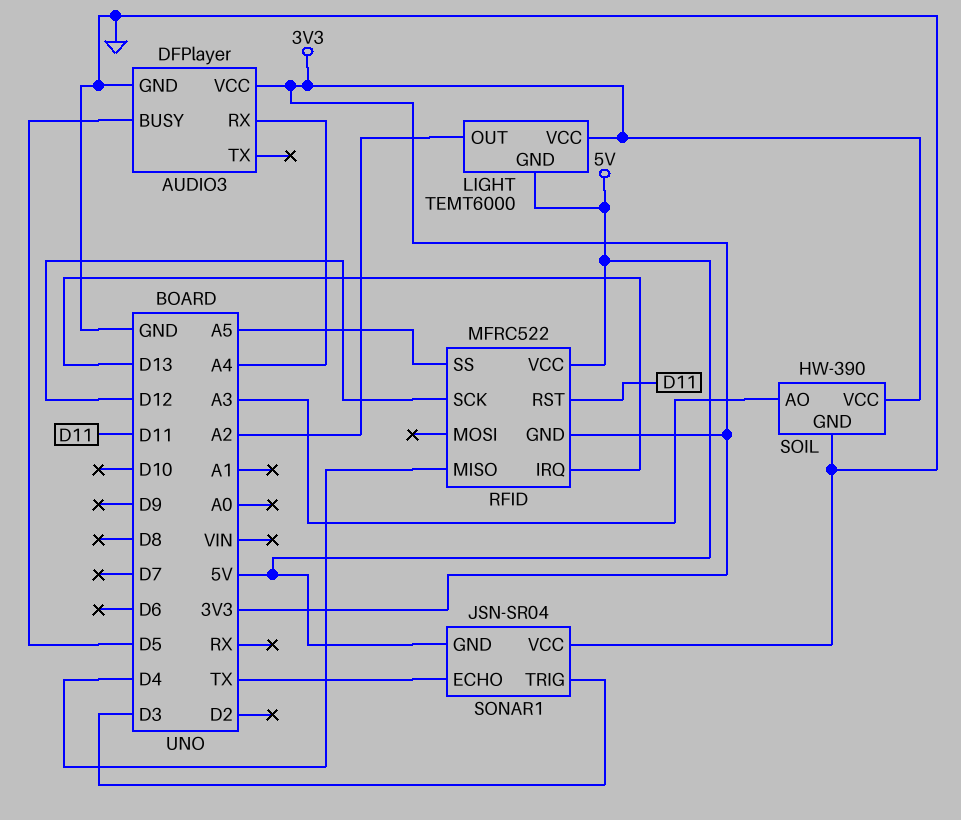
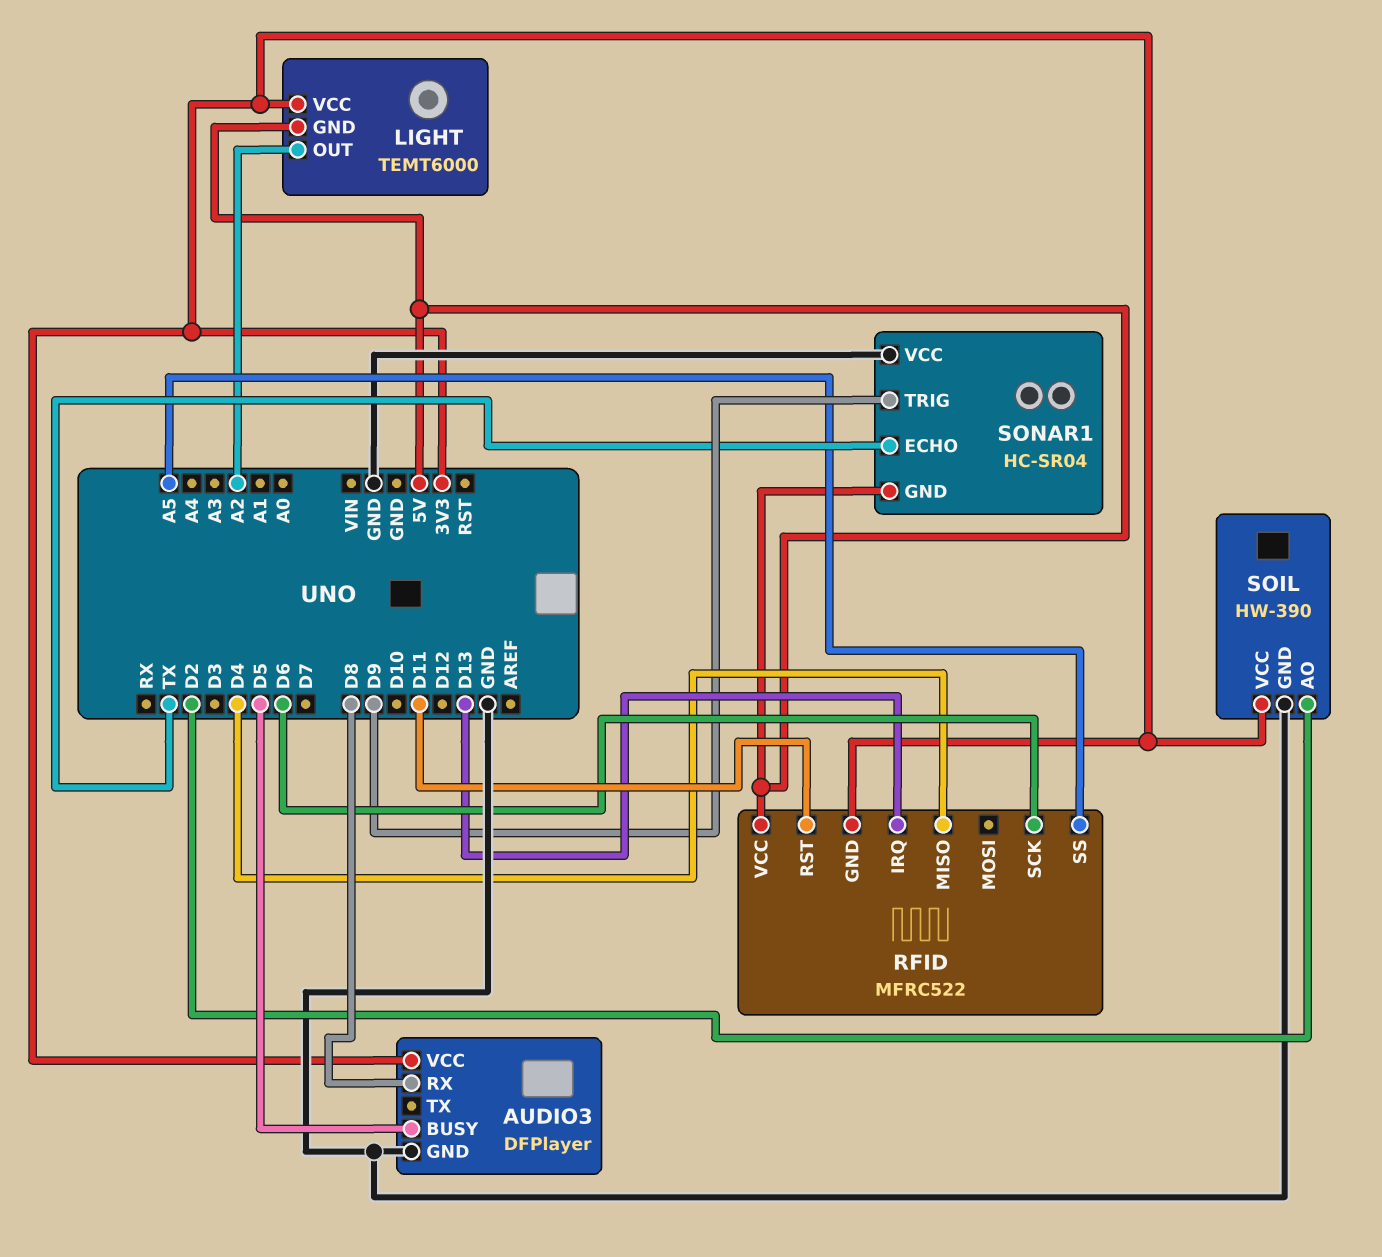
AUDIO3 pin RX: A4 -> D8
RFID pin SCK: D12 -> D6
SOIL pin AO: A3 -> D2
SONAR1: JSN-SR04 -> HC-SR04
SONAR1 pin TRIG: D3 -> D9

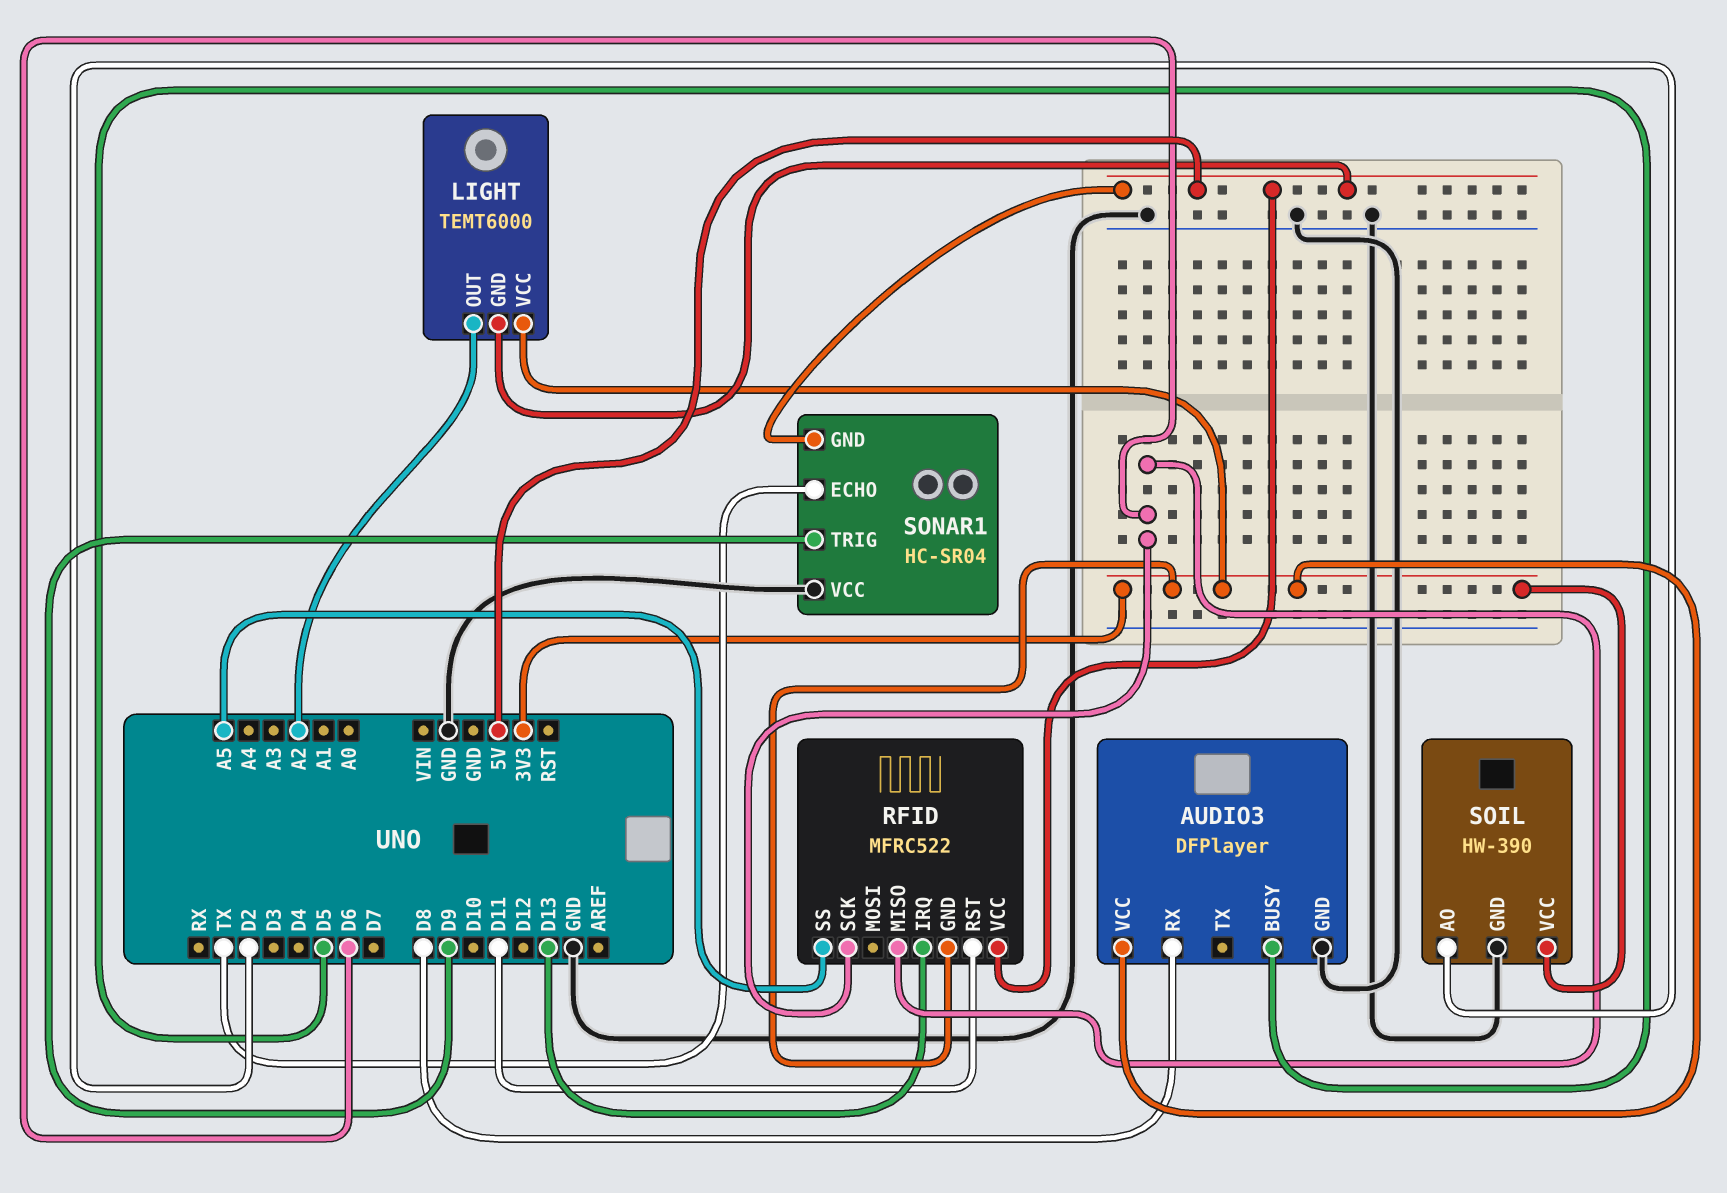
RFID pin MISO: D4 -> D6

